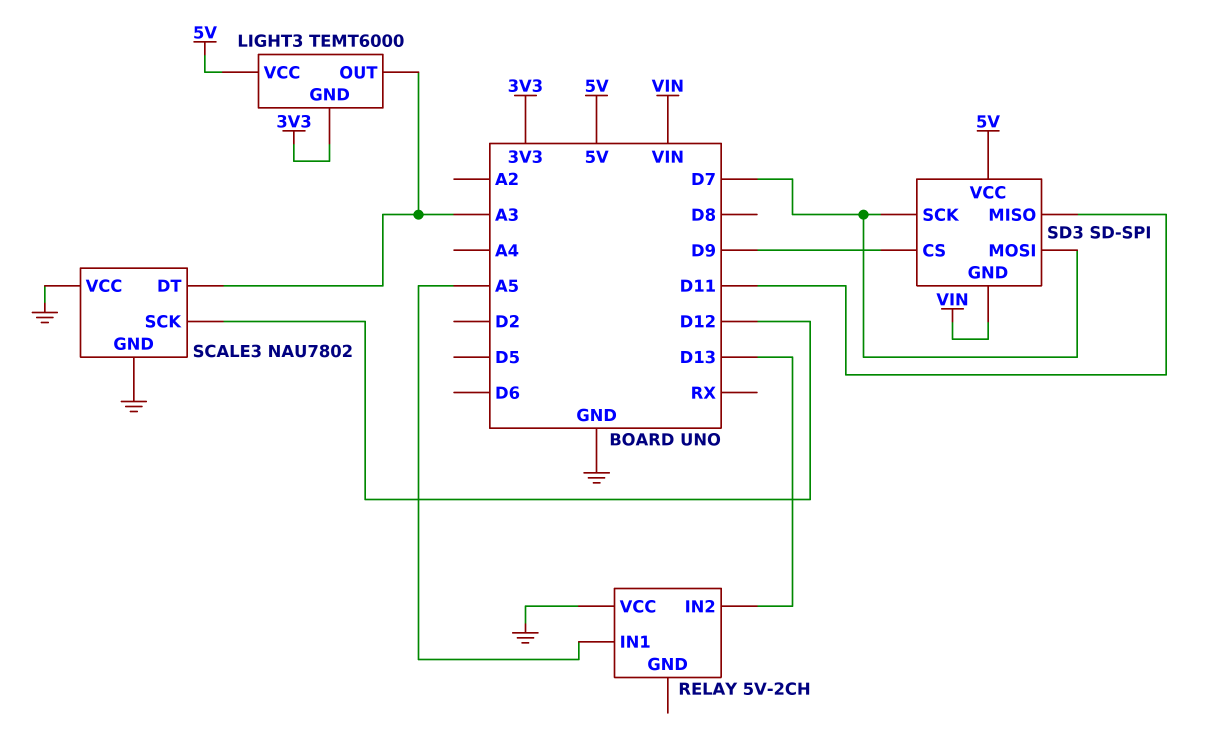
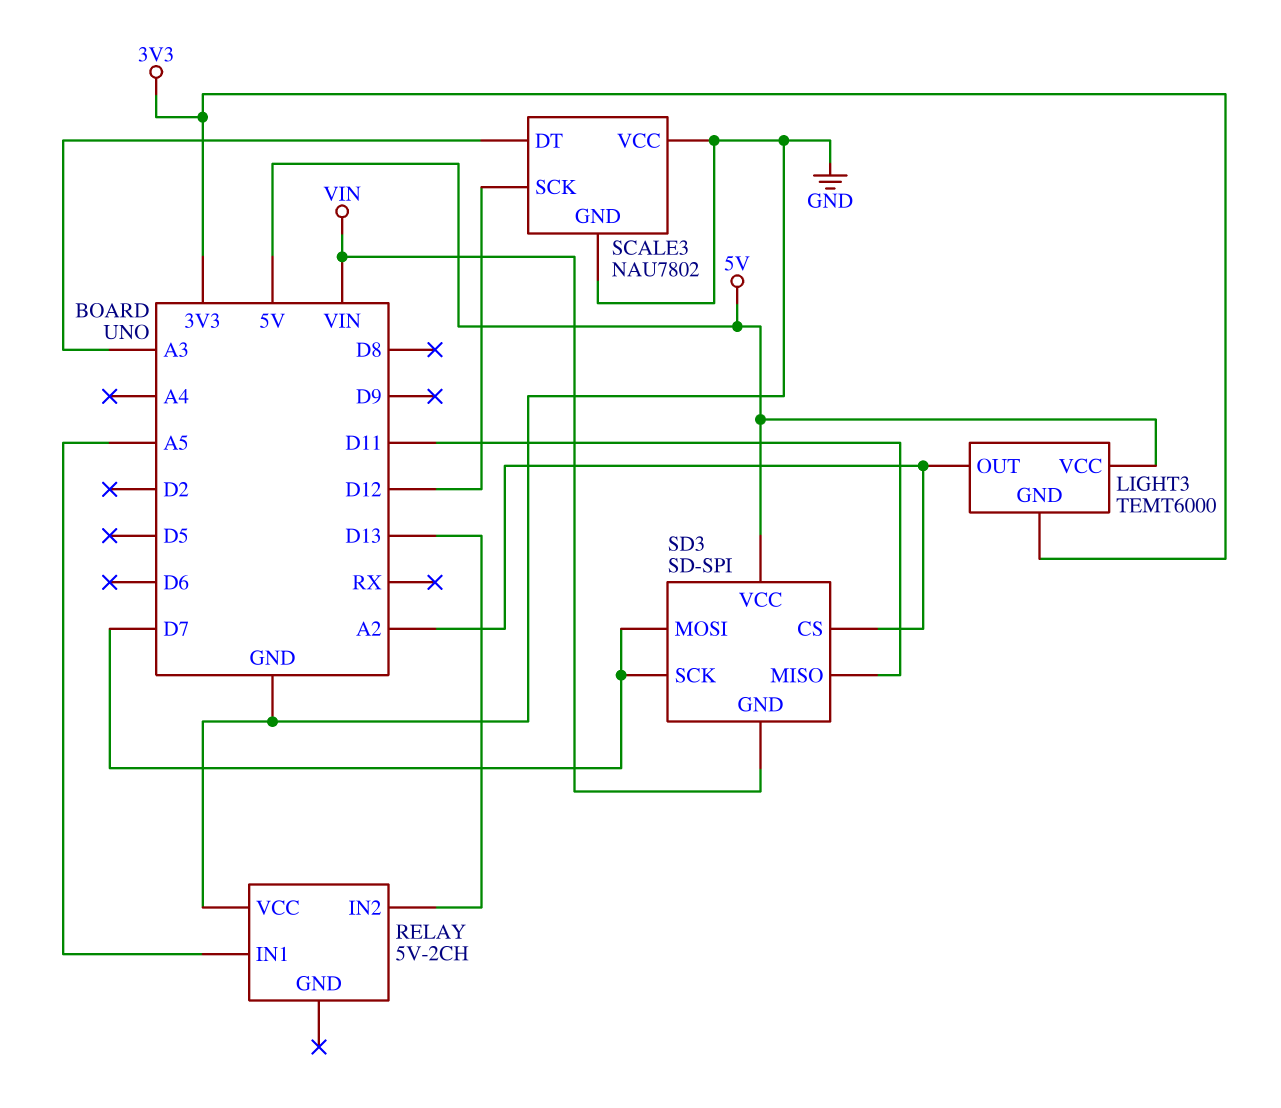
LIGHT3 pin OUT: A3 -> A2
SD3 pin CS: D9 -> A2

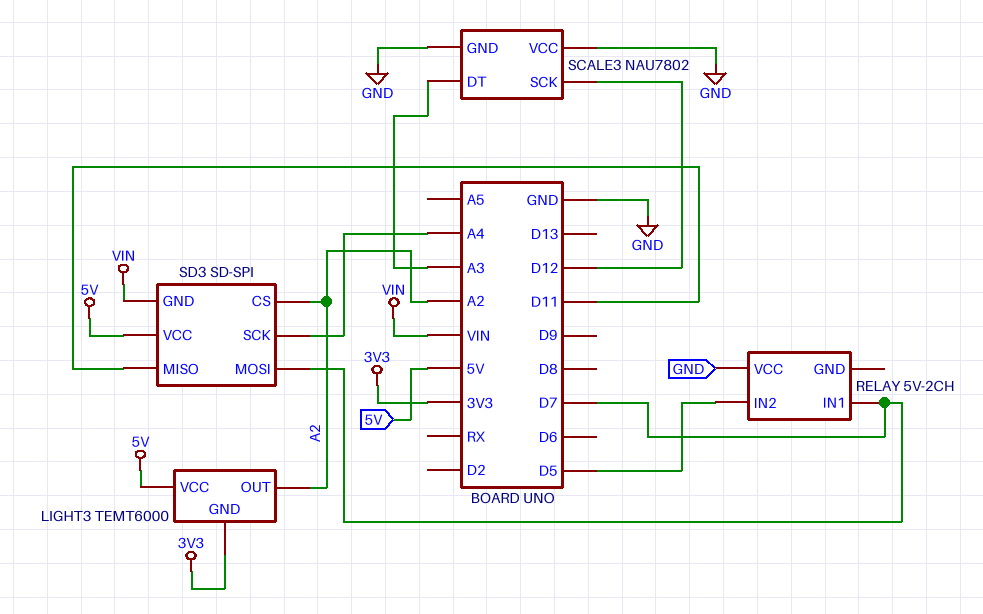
RELAY pin IN1: A5 -> D7
RELAY pin IN2: D13 -> D5
SD3 pin SCK: D7 -> A4

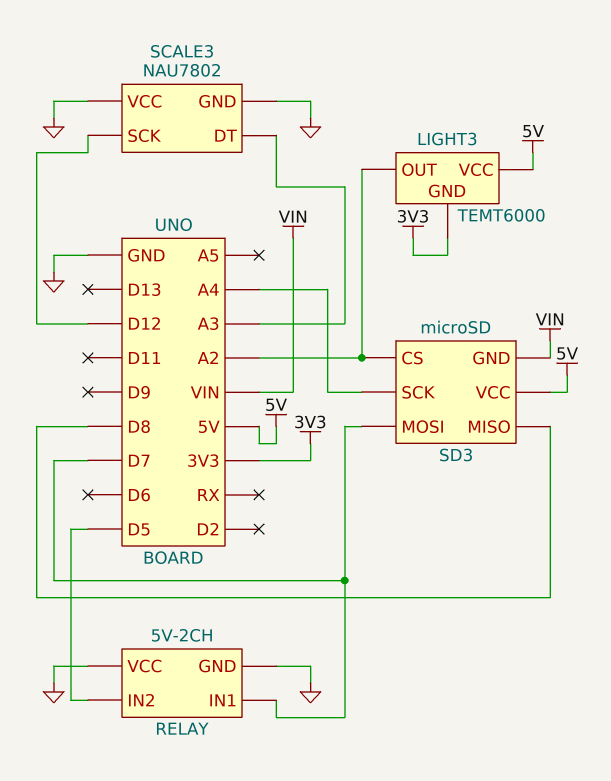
RELAY pin GND: none -> GND
SD3: SD-SPI -> microSD
SD3 pin MISO: D11 -> D8

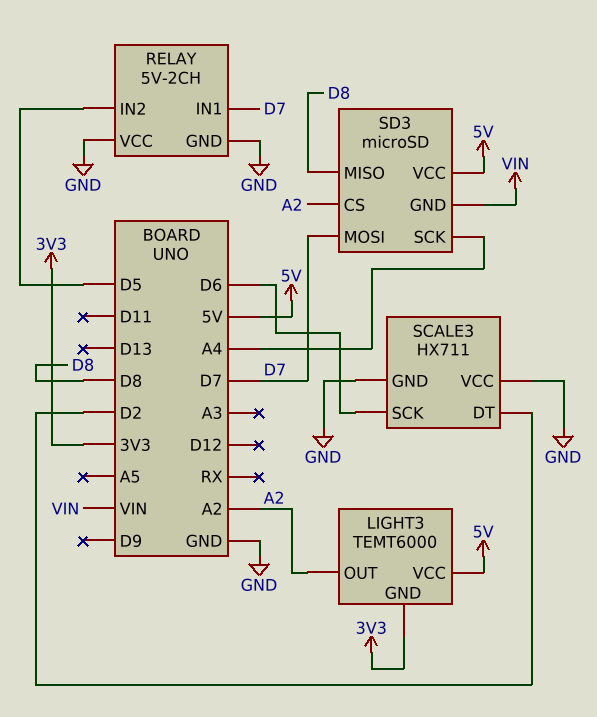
SCALE3: NAU7802 -> HX711
SCALE3 pin DT: A3 -> D2
SCALE3 pin SCK: D12 -> D6

